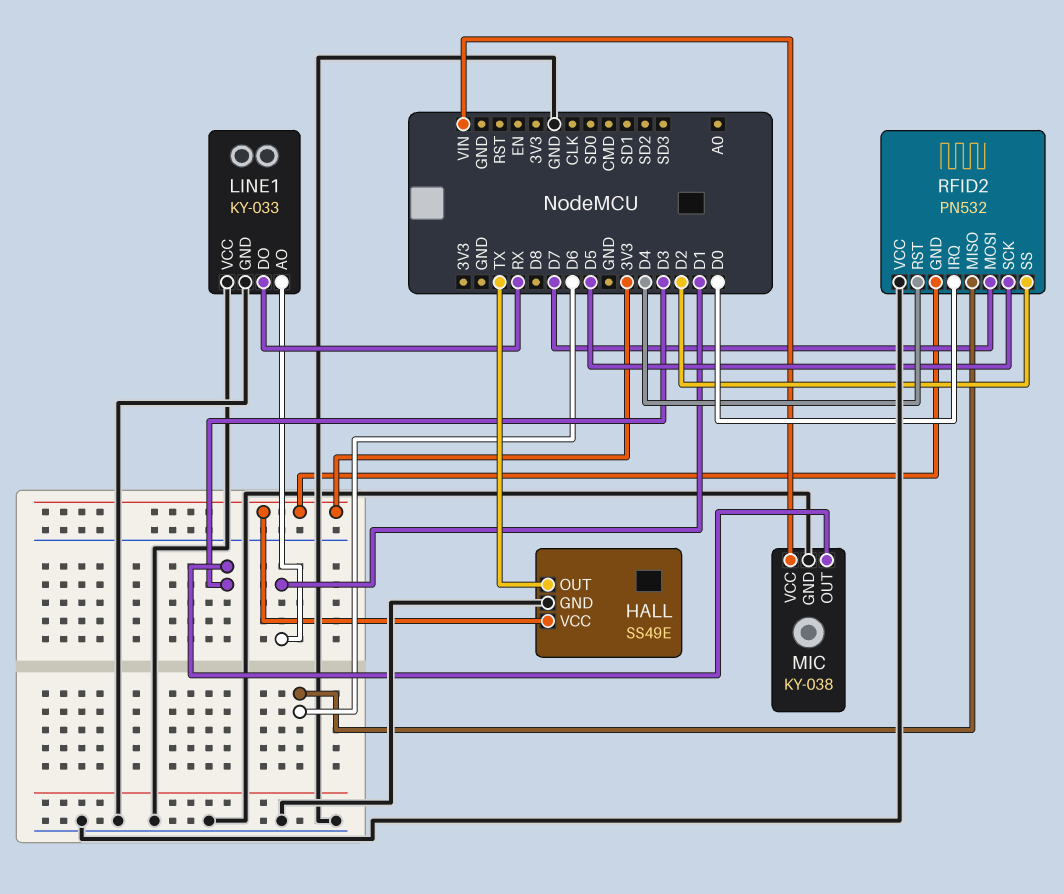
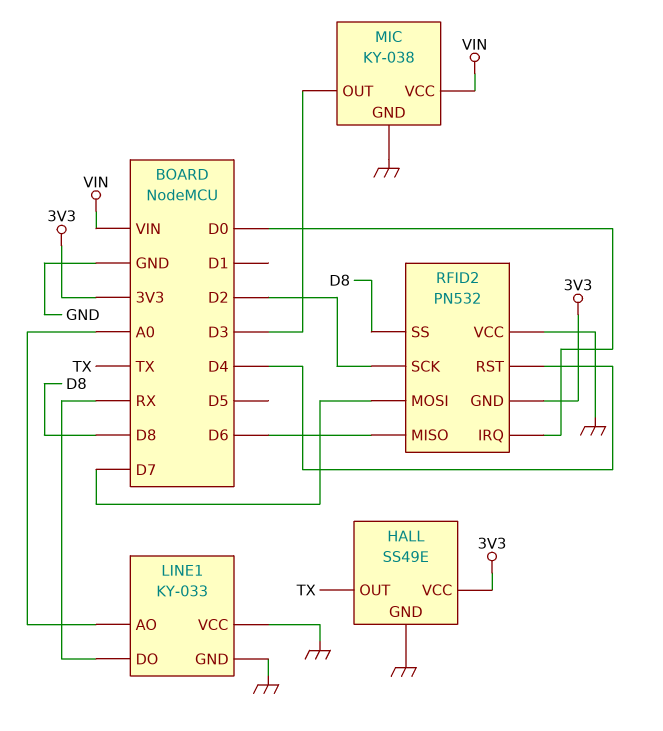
LINE1 pin AO: D1 -> A0
RFID2 pin SCK: D5 -> D2
RFID2 pin SS: D2 -> D8

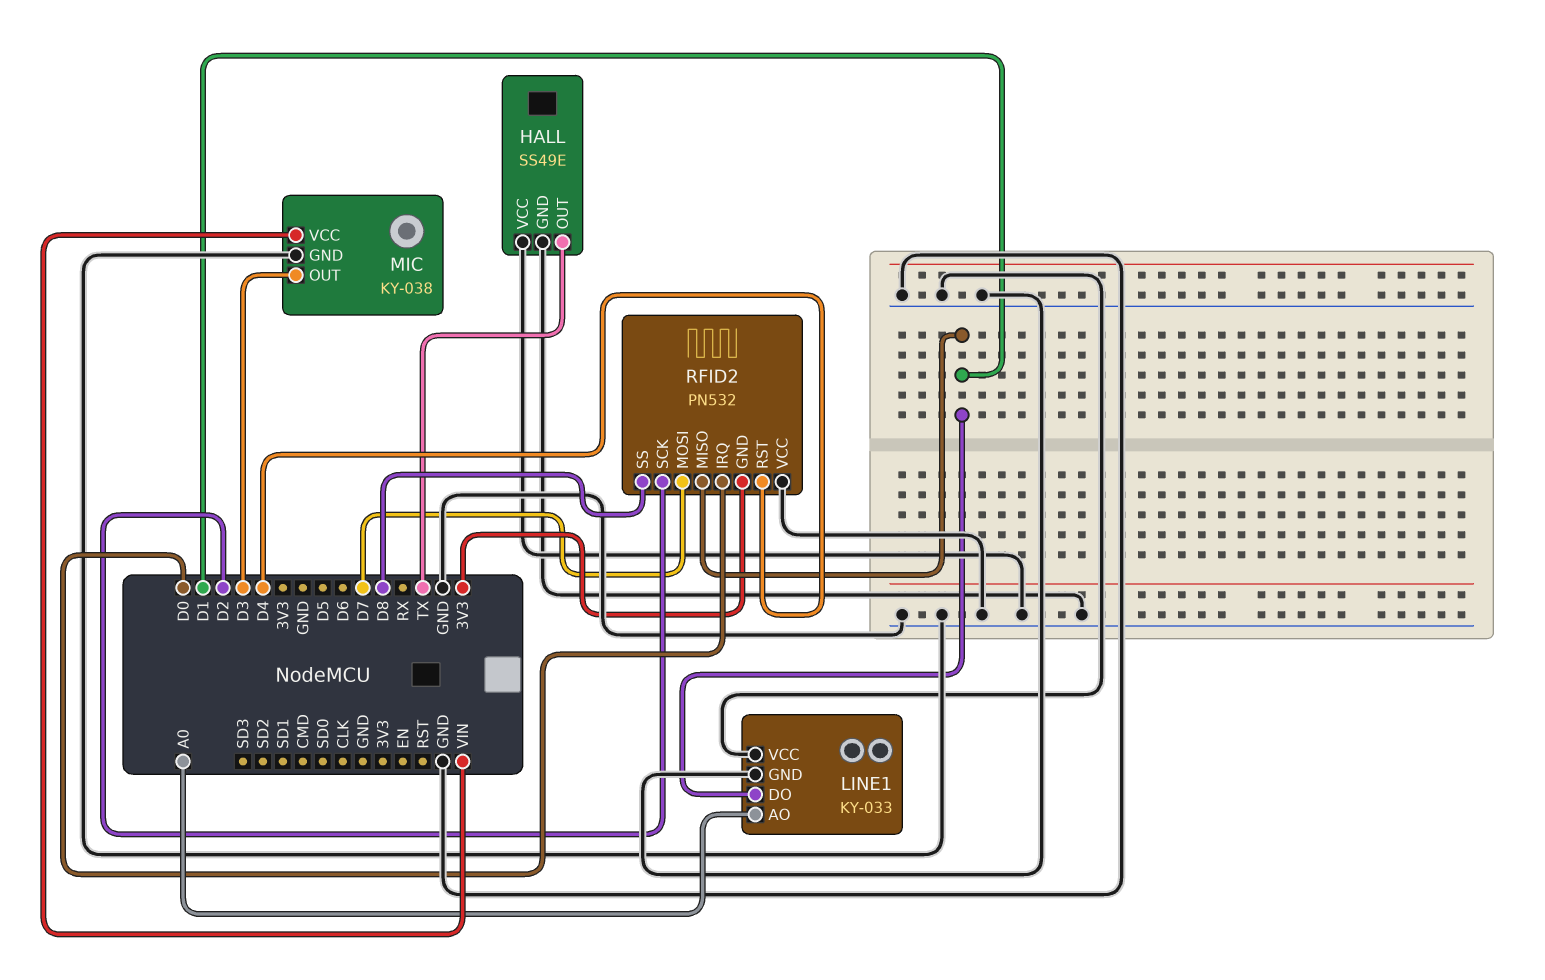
HALL pin VCC: 3V3 -> GND
LINE1 pin DO: RX -> D1
RFID2 pin MISO: D6 -> D1

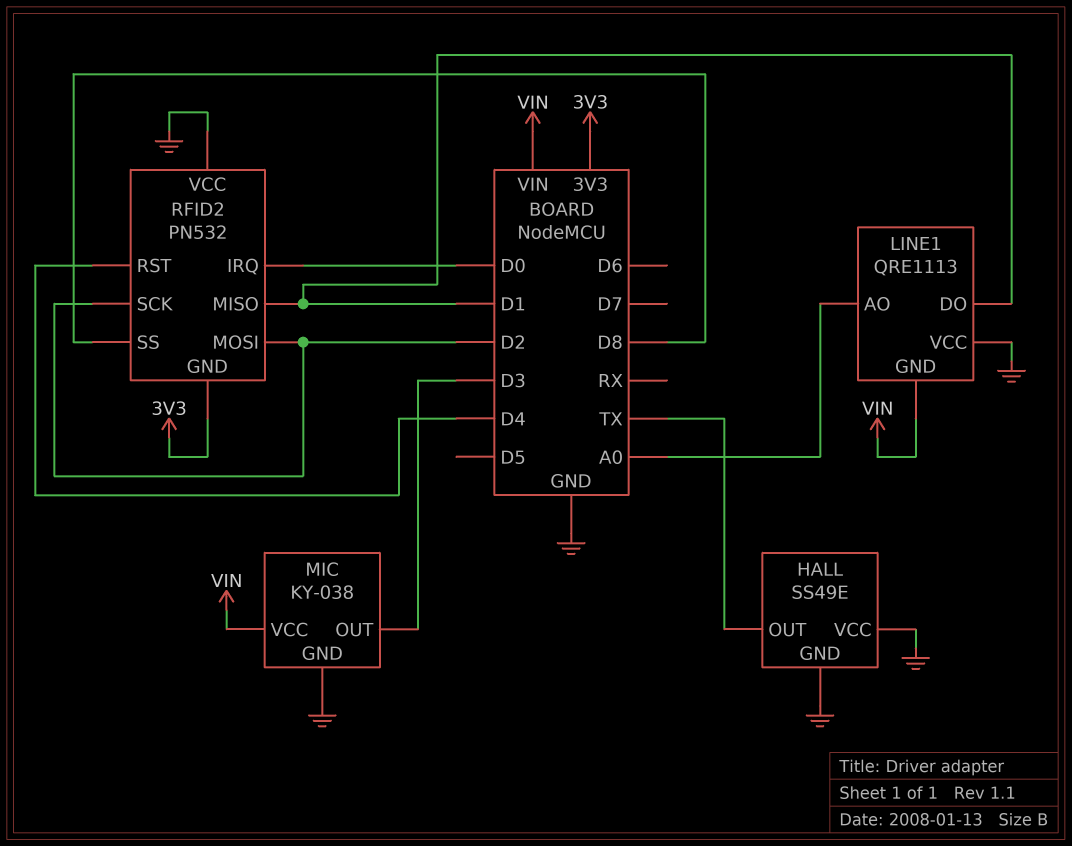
LINE1: KY-033 -> QRE1113
LINE1 pin GND: GND -> VIN
RFID2 pin MOSI: D7 -> D2

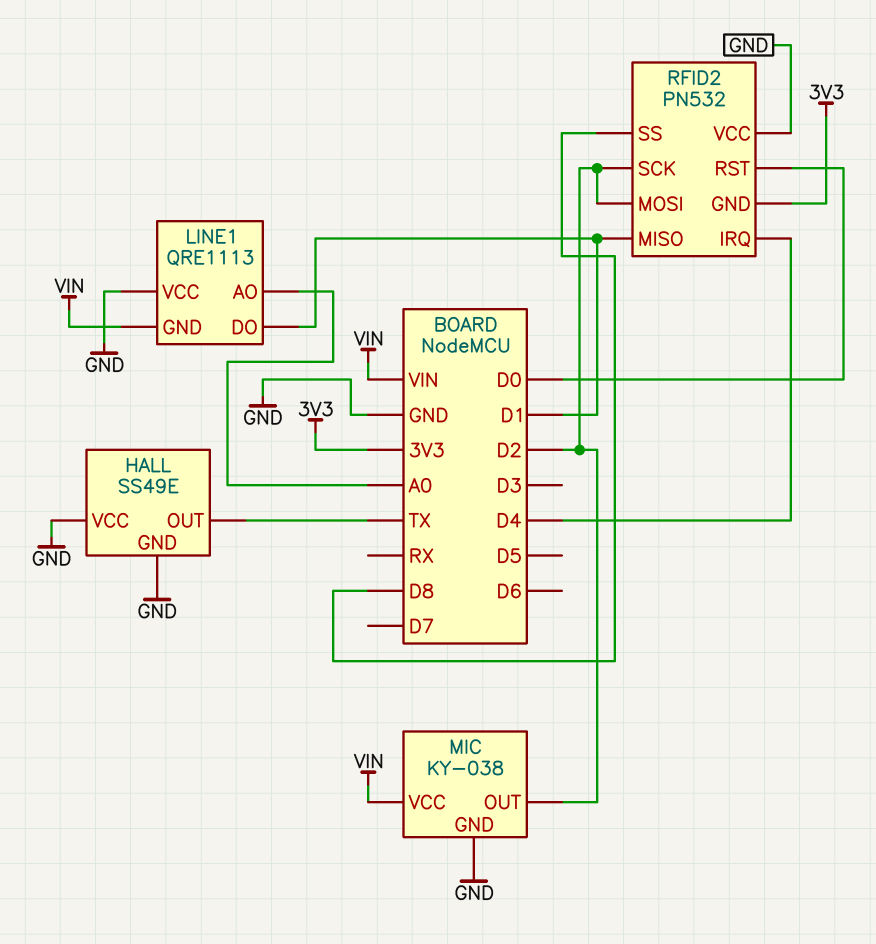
MIC pin OUT: D3 -> D2
RFID2 pin IRQ: D0 -> D4
RFID2 pin RST: D4 -> D0

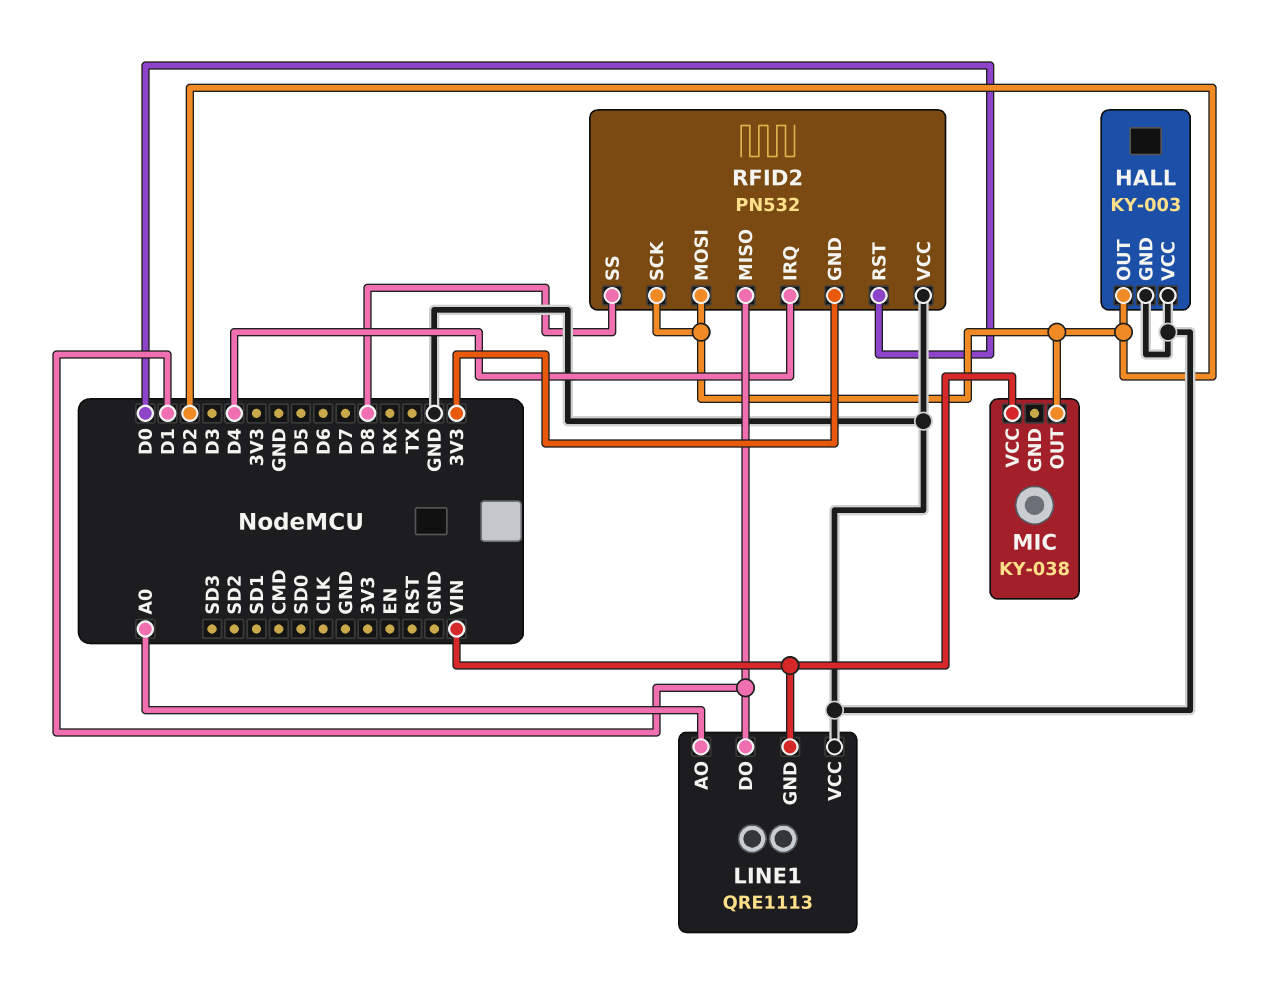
HALL: SS49E -> KY-003
HALL pin OUT: TX -> D2
MIC pin GND: GND -> none

